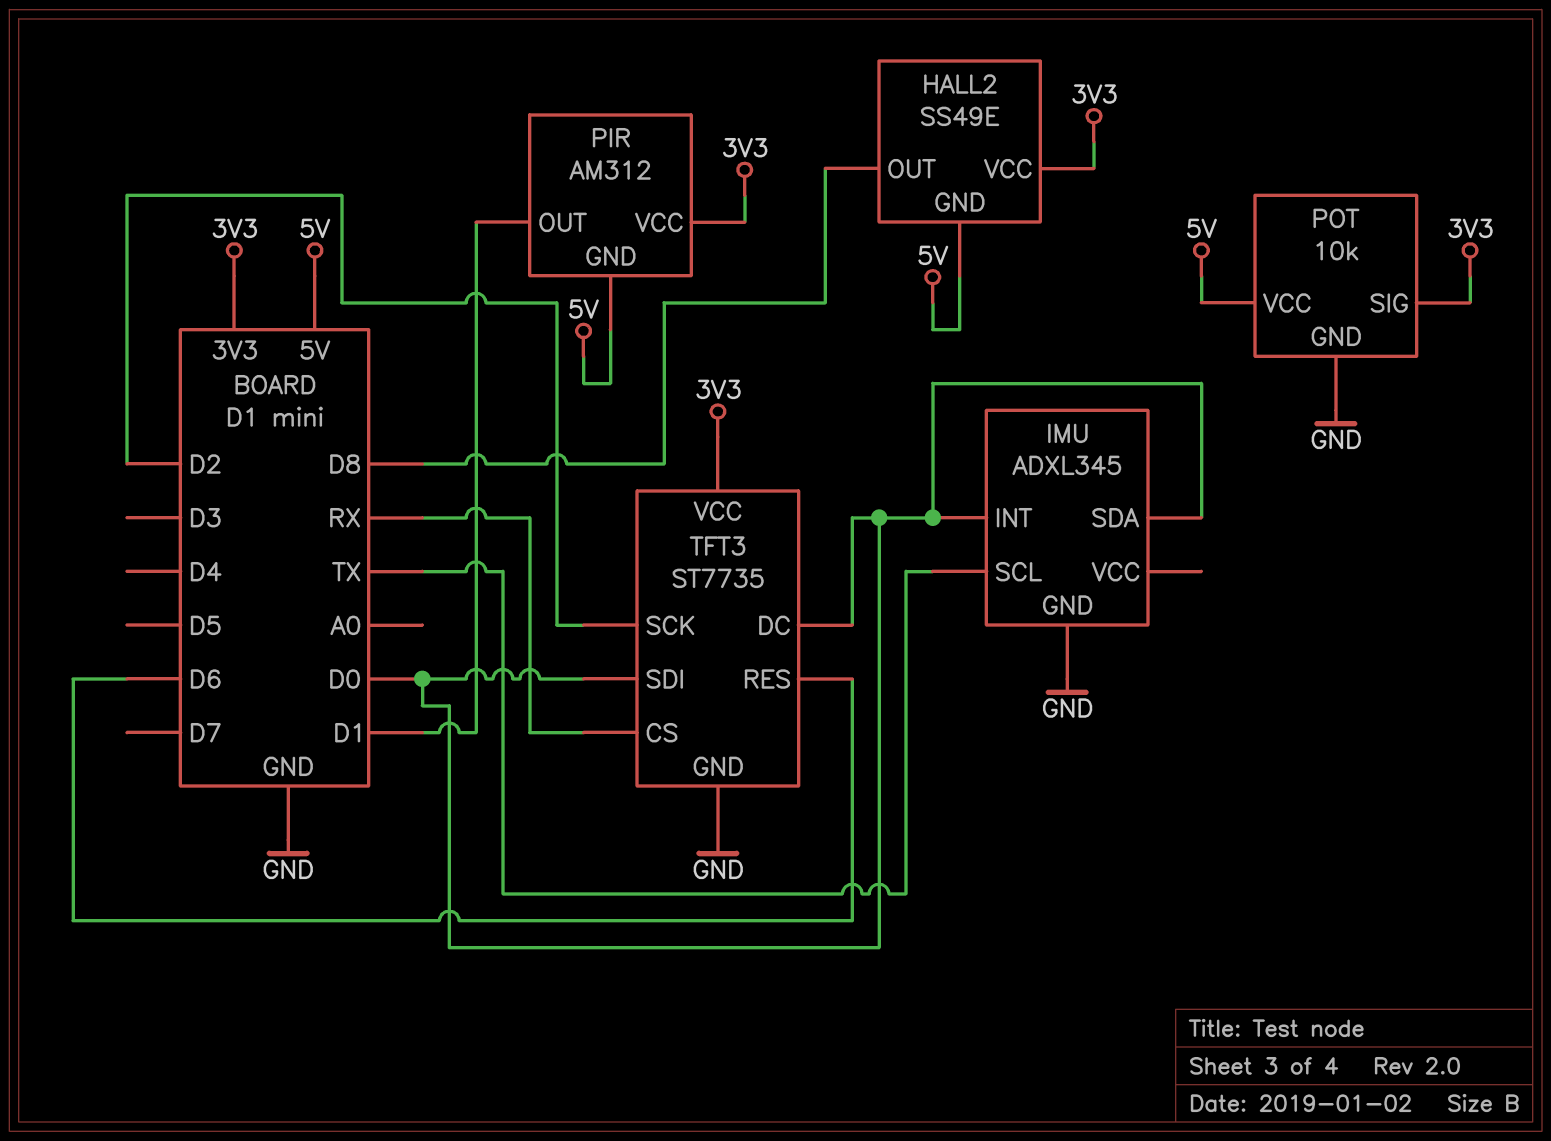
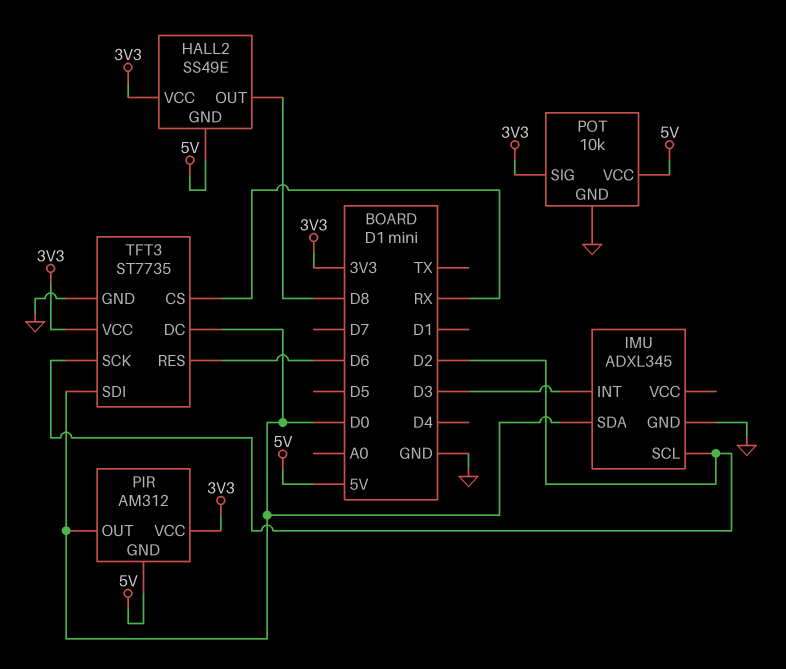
IMU pin INT: D0 -> D3
IMU pin SCL: TX -> D2
PIR pin OUT: D1 -> D0

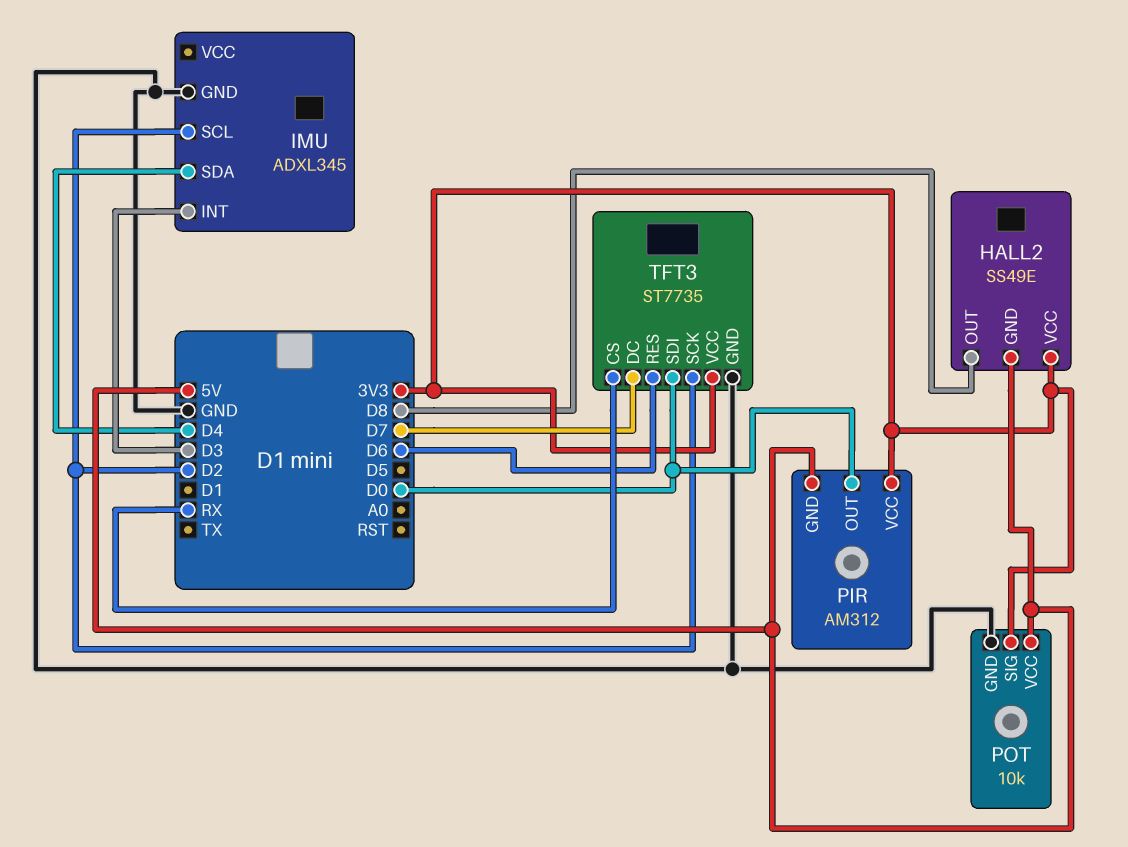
IMU pin SDA: D0 -> D4
TFT3 pin DC: D0 -> D7

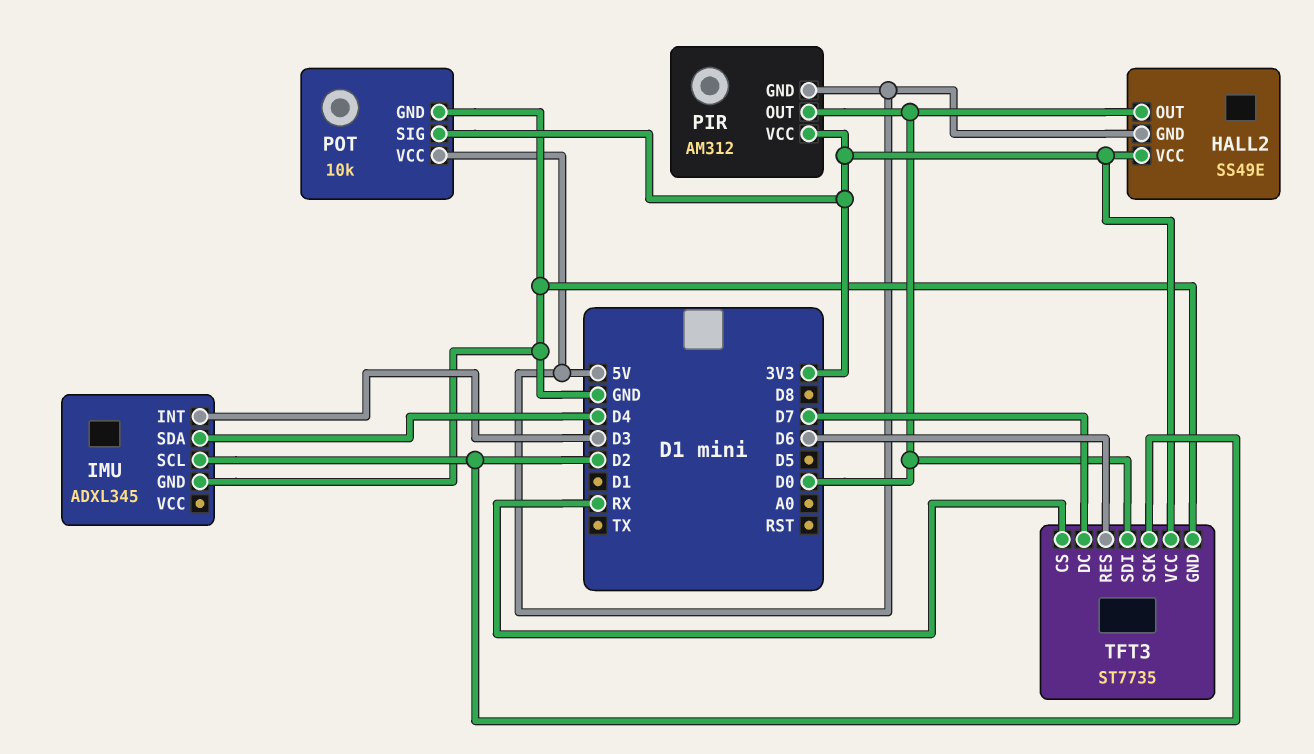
HALL2 pin OUT: D8 -> D0

